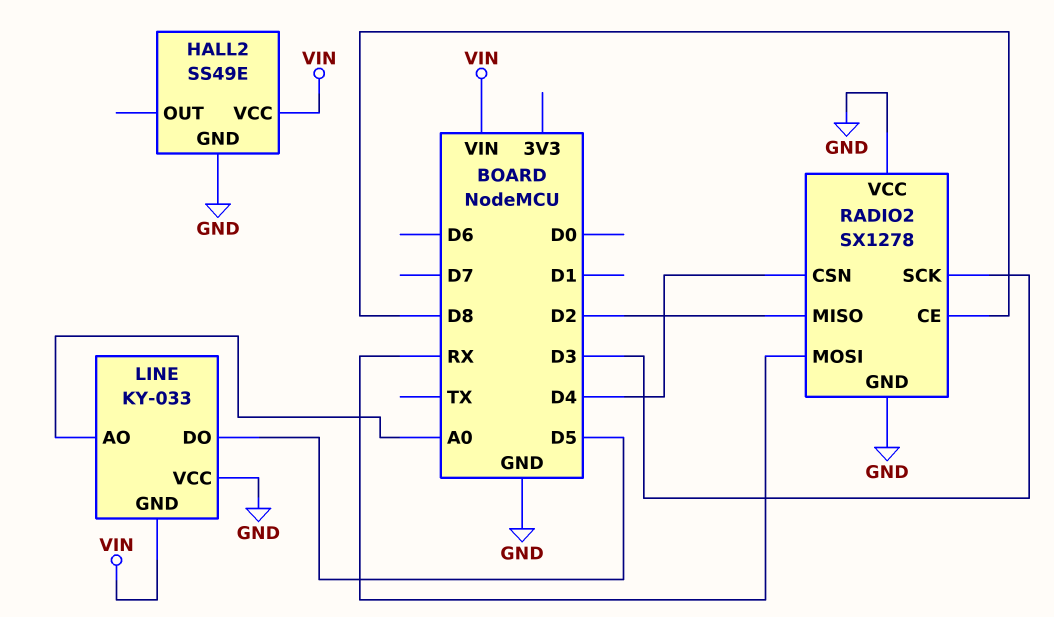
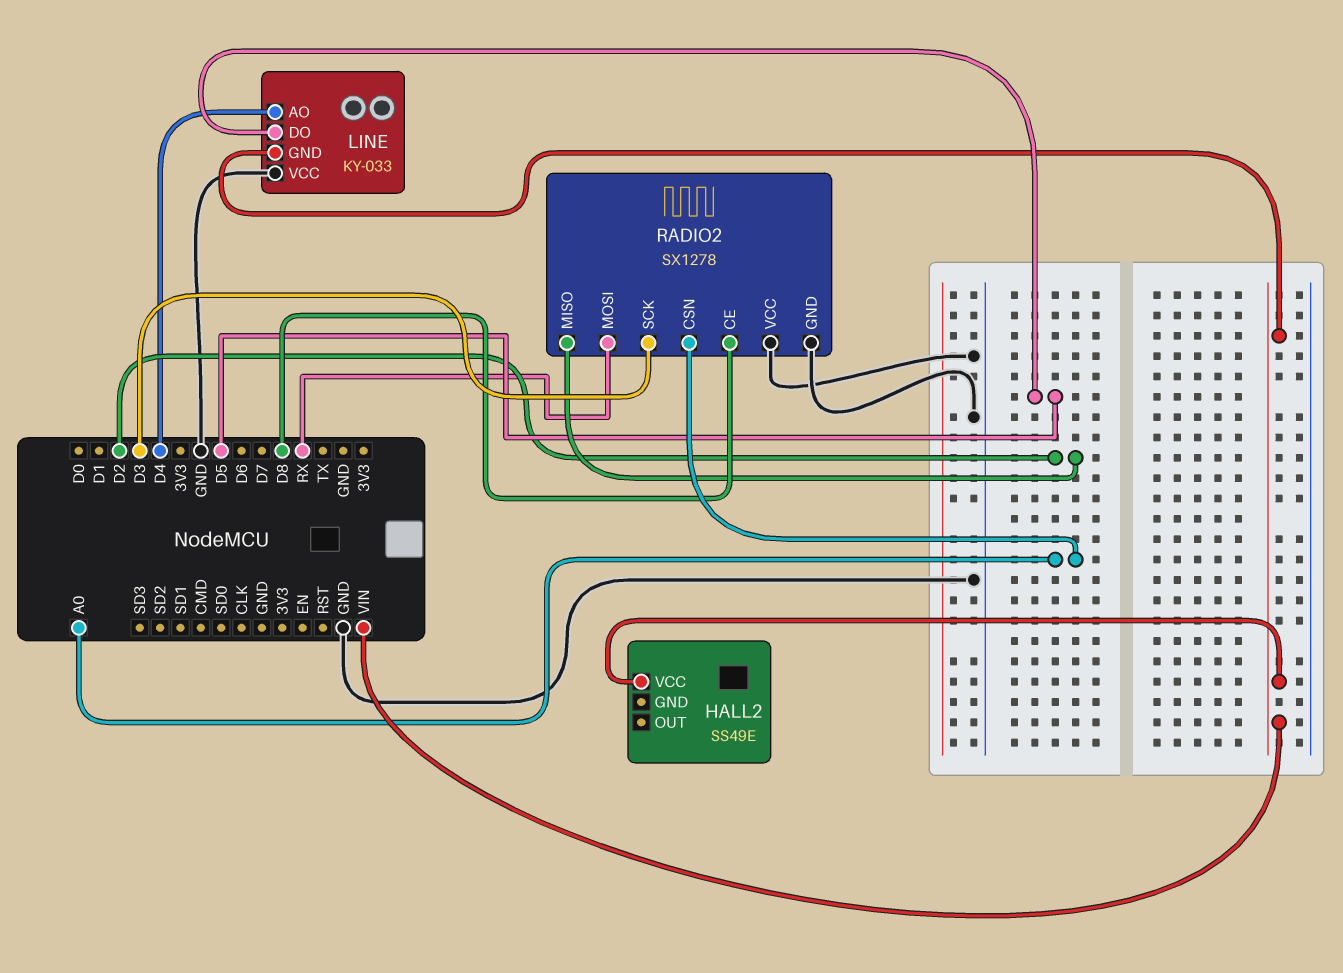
HALL2 pin GND: GND -> none
LINE pin AO: A0 -> D4
RADIO2 pin CSN: D4 -> A0

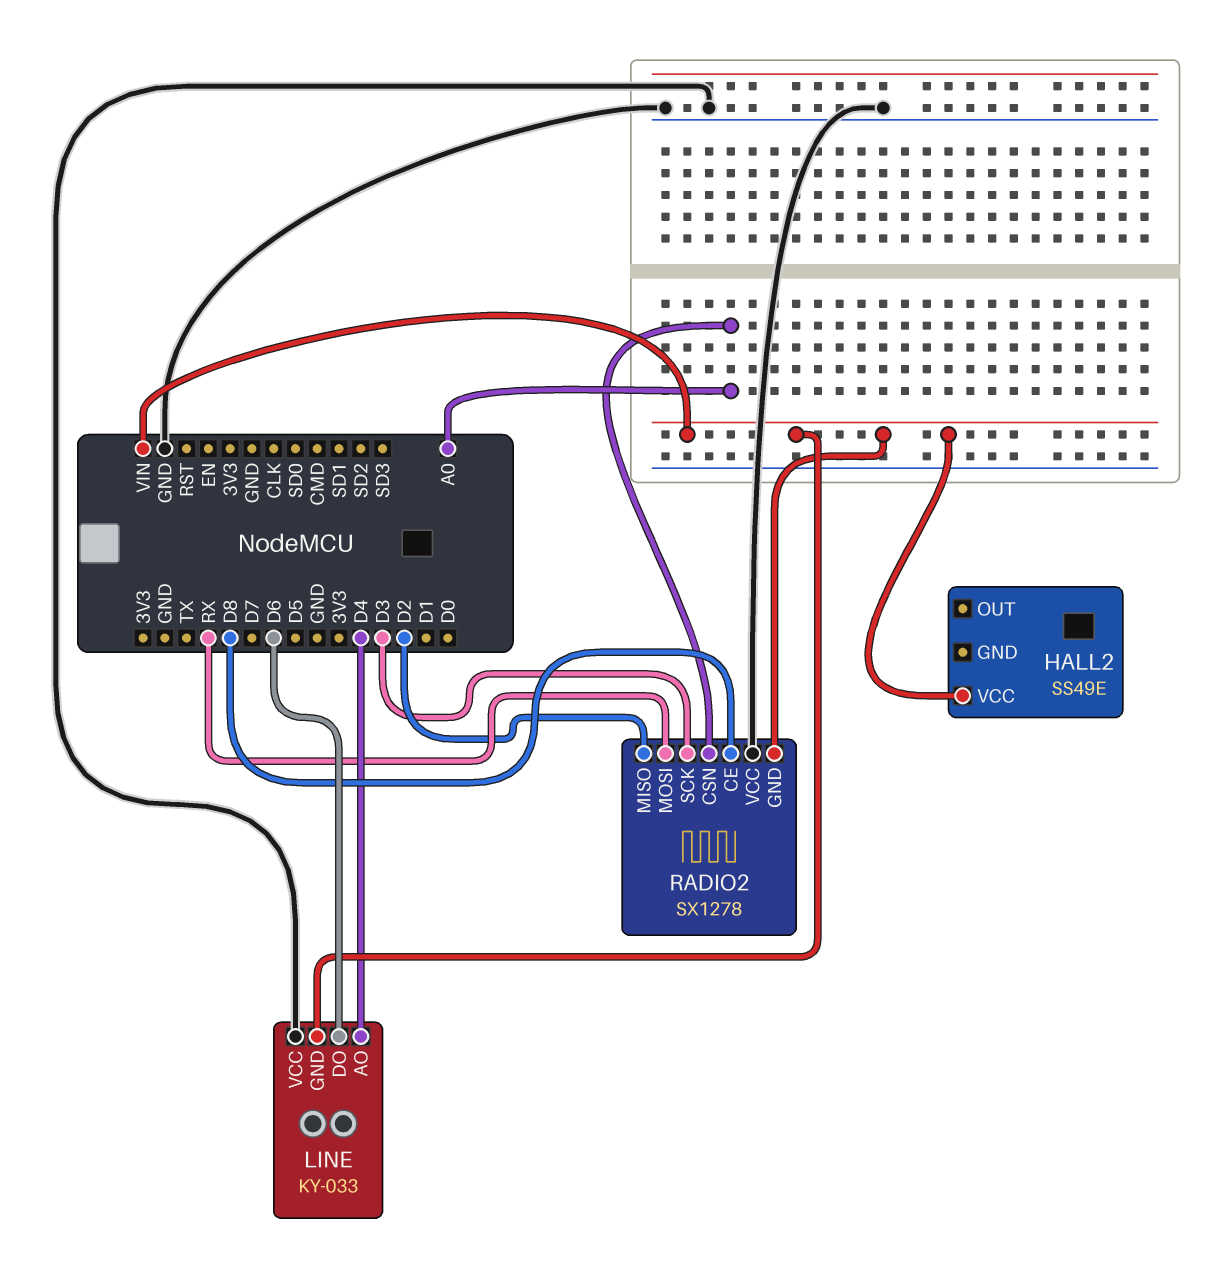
LINE pin DO: D5 -> D6
RADIO2 pin GND: GND -> VIN

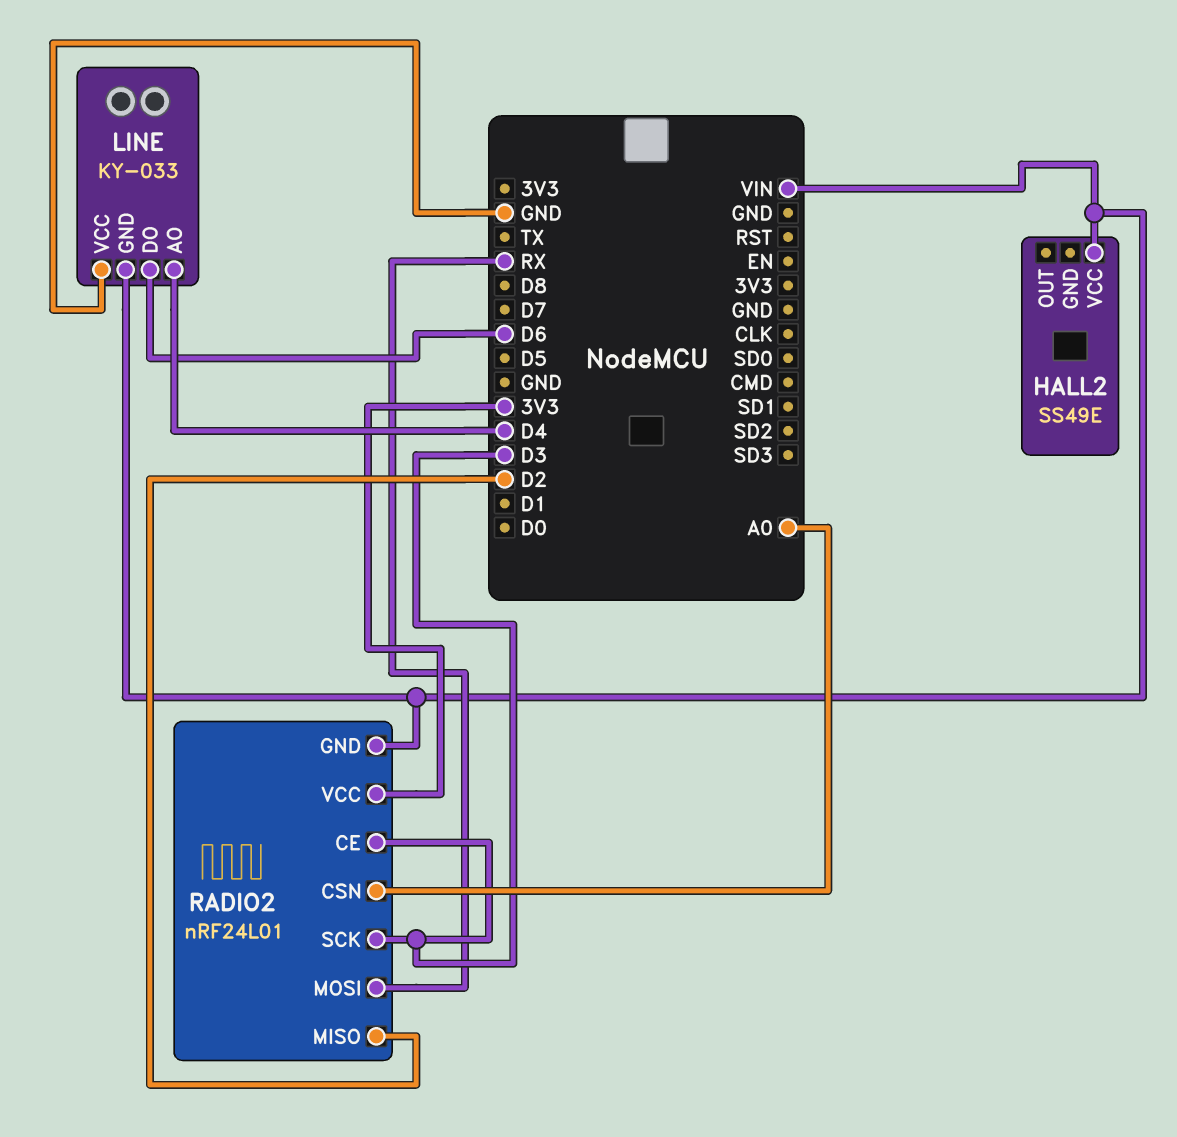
RADIO2: SX1278 -> nRF24L01
RADIO2 pin CE: D8 -> D3
RADIO2 pin VCC: GND -> 3V3

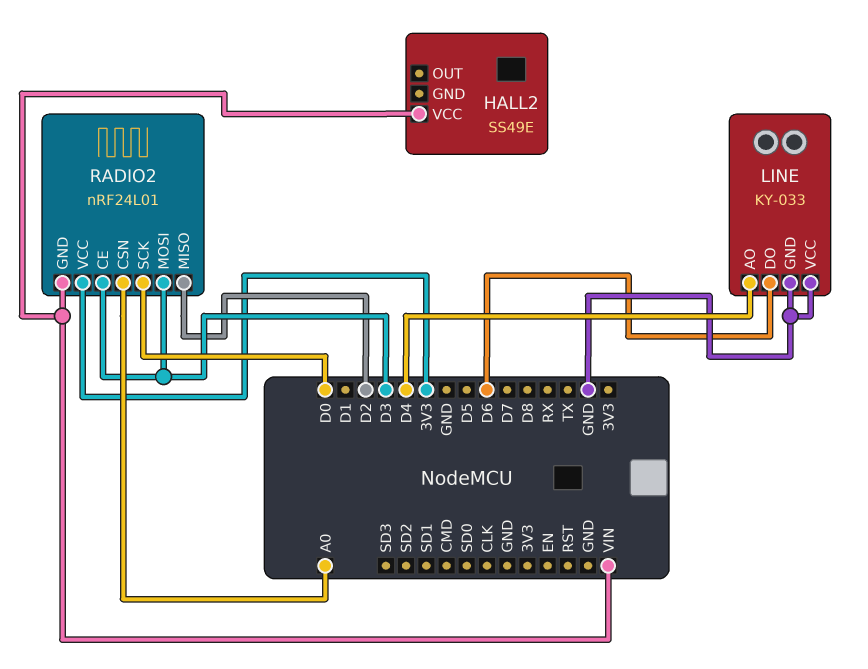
LINE pin GND: VIN -> GND
RADIO2 pin MOSI: RX -> D3
RADIO2 pin SCK: D3 -> D0

